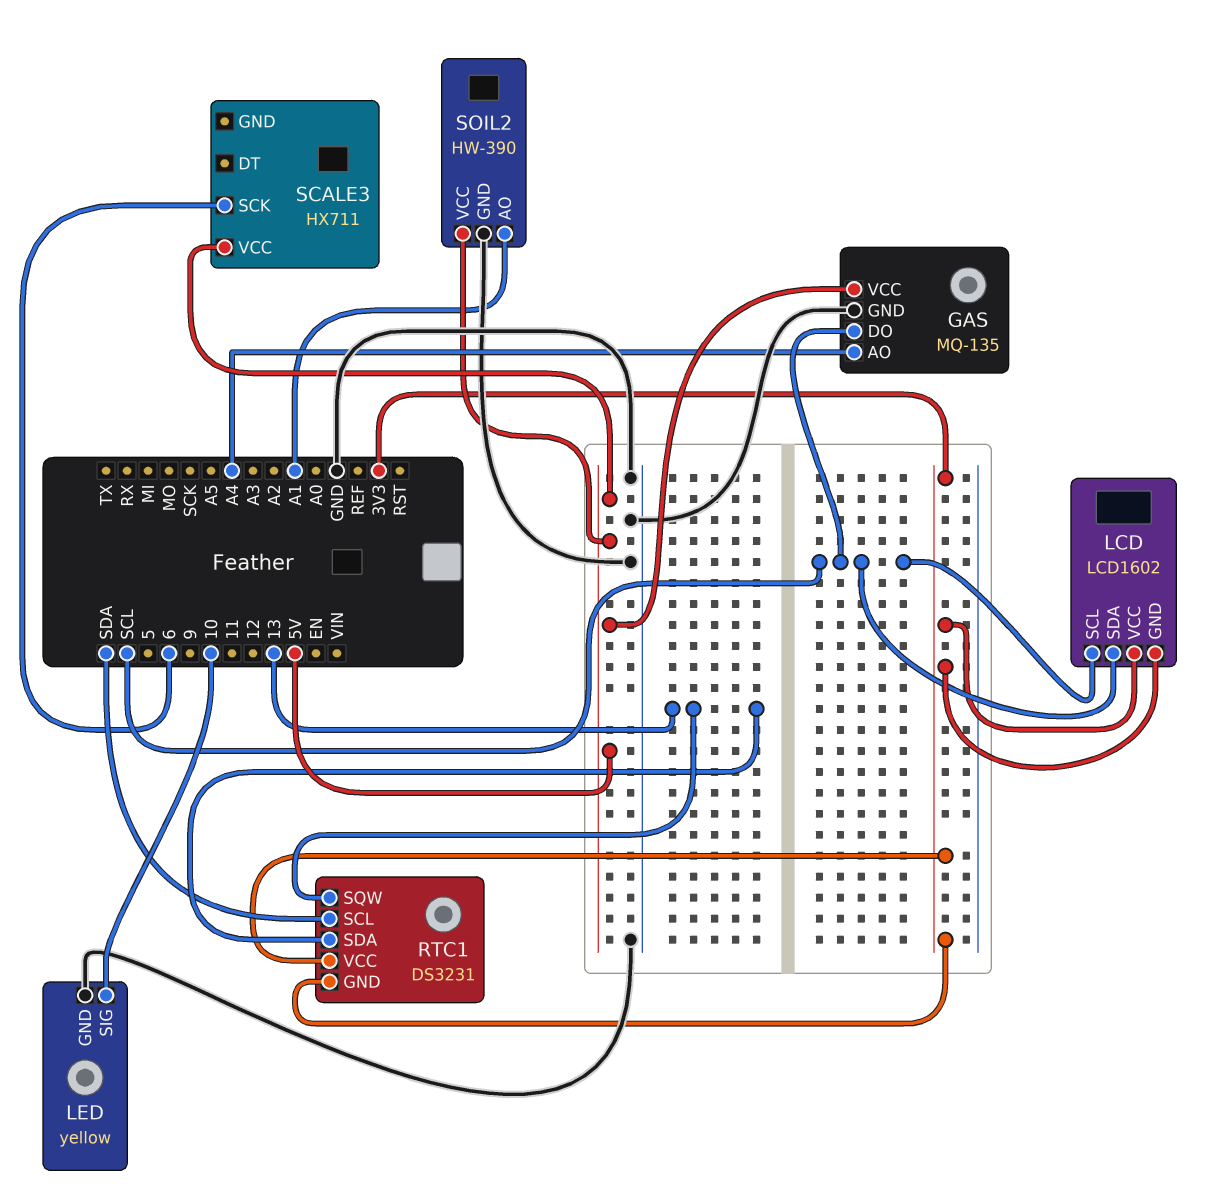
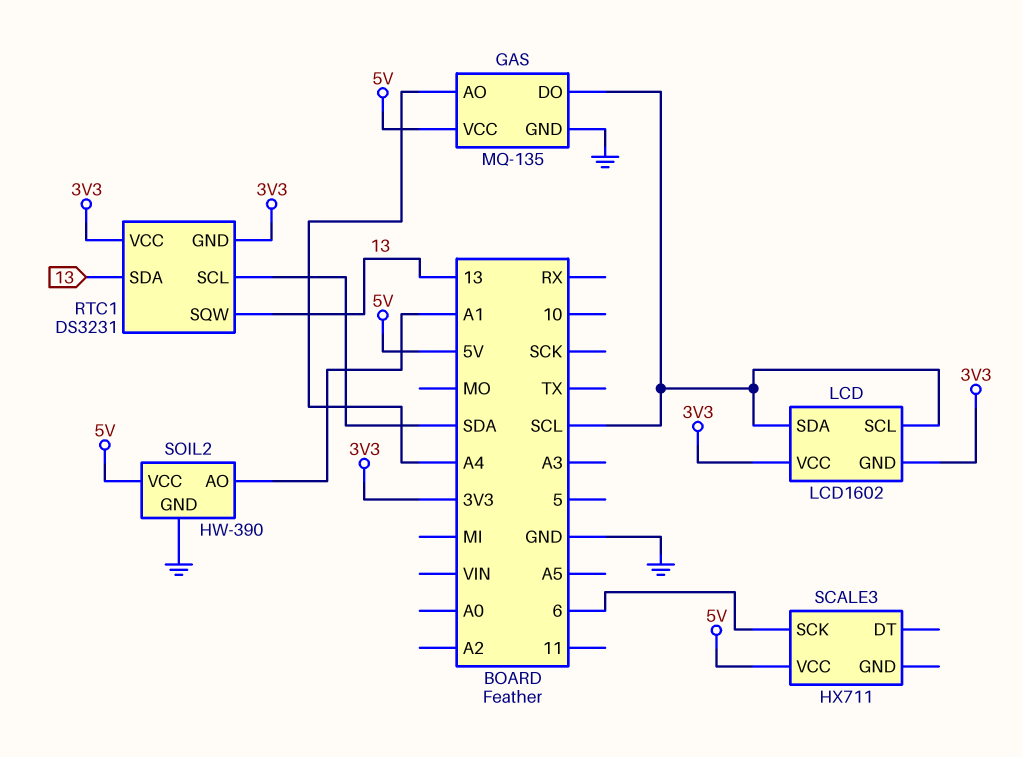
LED: yellow -> none
LED pin GND: GND -> none
LED pin SIG: 10 -> none

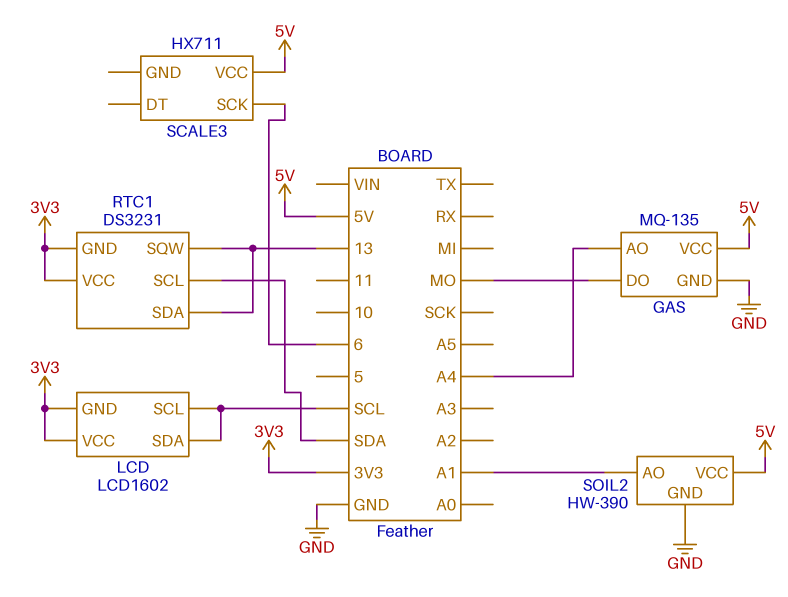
GAS pin DO: SCL -> MO

